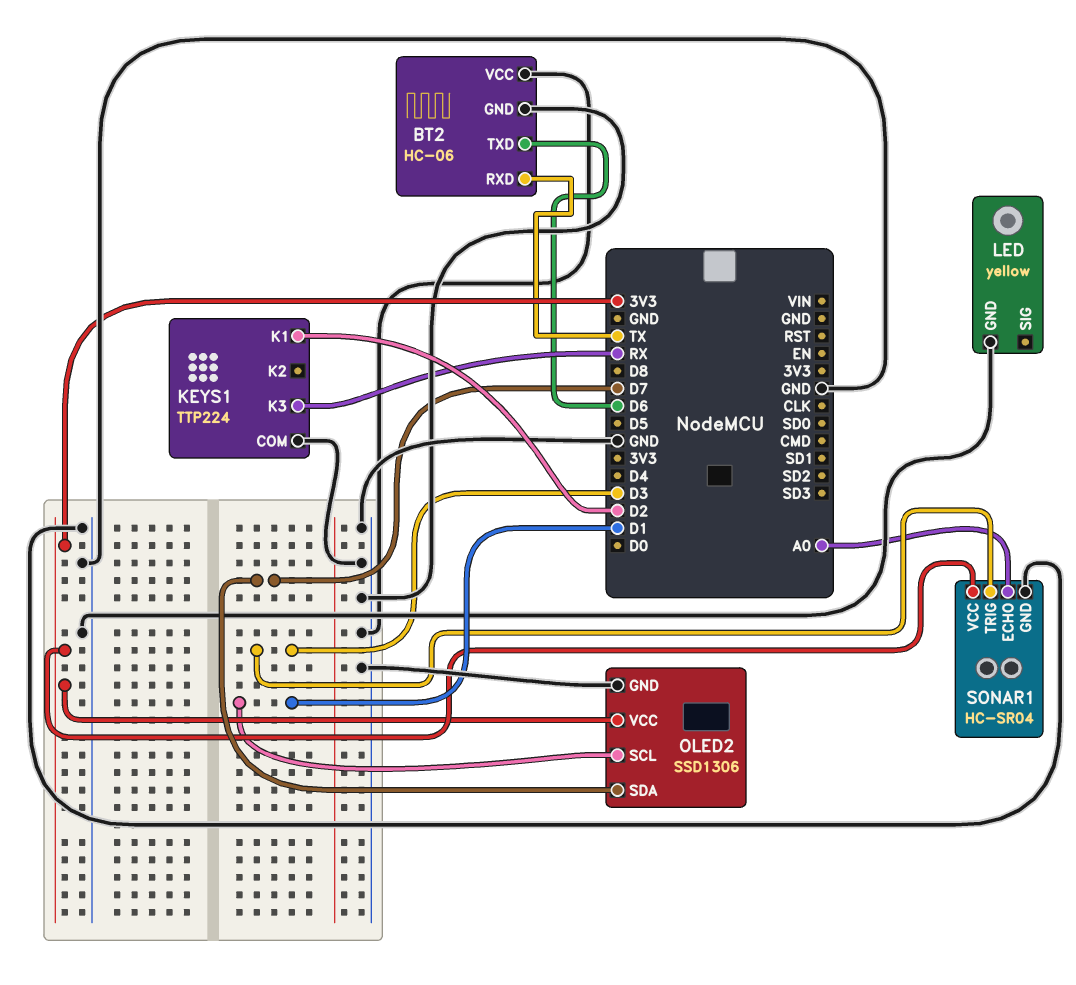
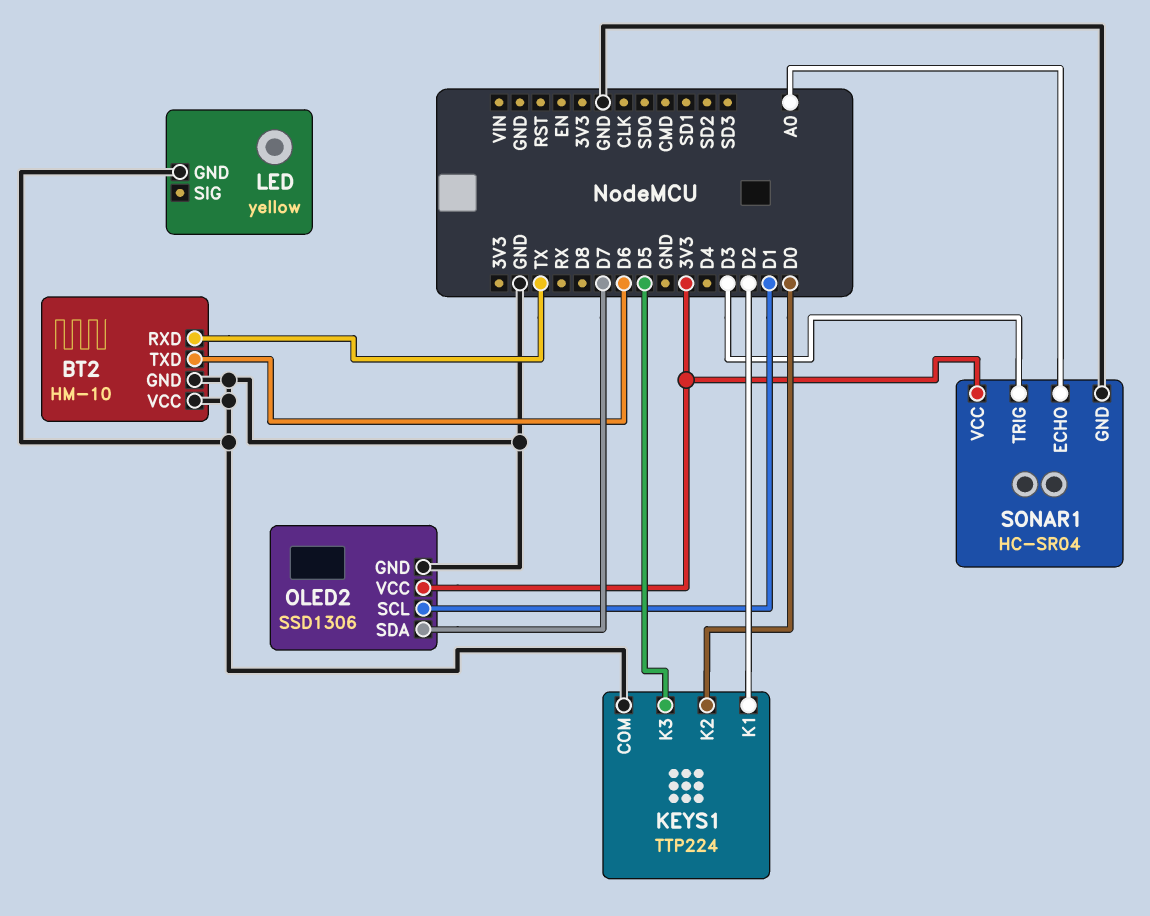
BT2: HC-06 -> HM-10
KEYS1 pin K2: none -> D0
KEYS1 pin K3: RX -> D5

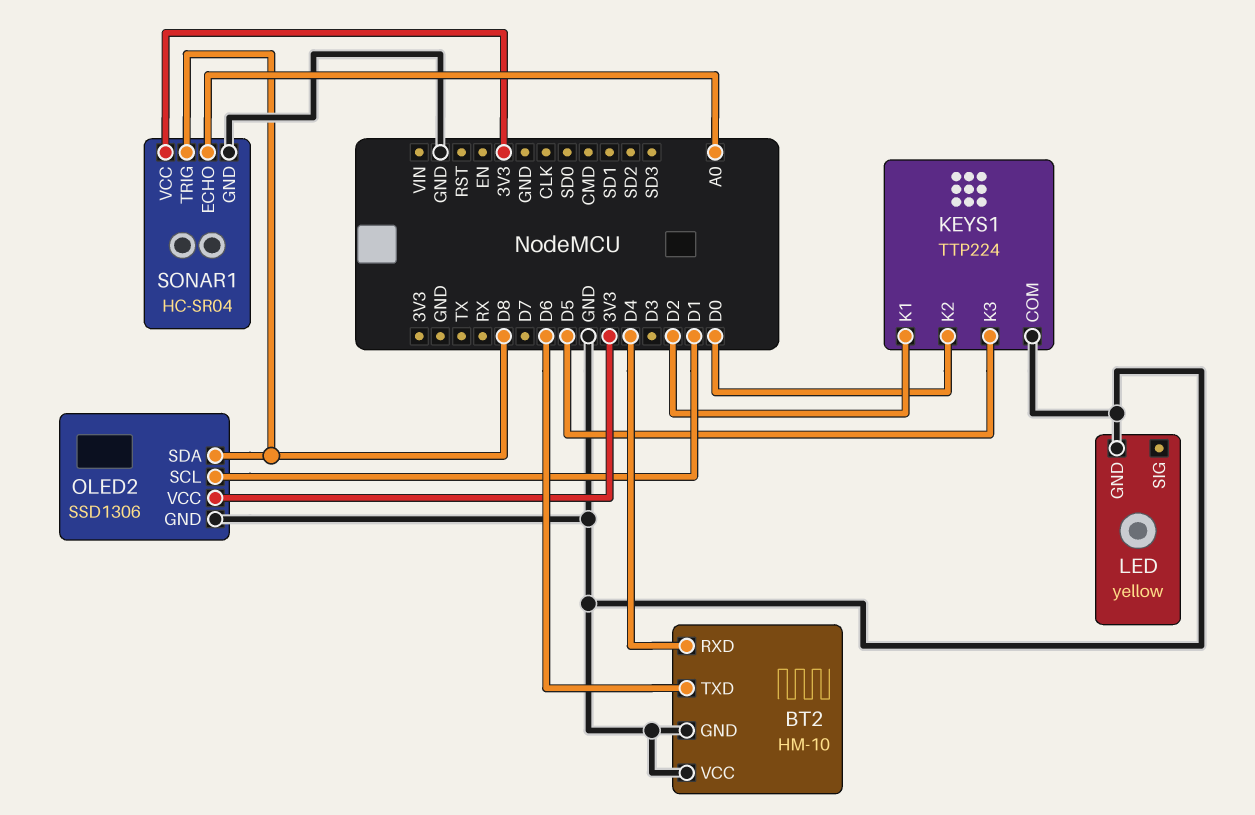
BT2 pin RXD: TX -> D4
OLED2 pin SDA: D7 -> D8
SONAR1 pin TRIG: D3 -> D8

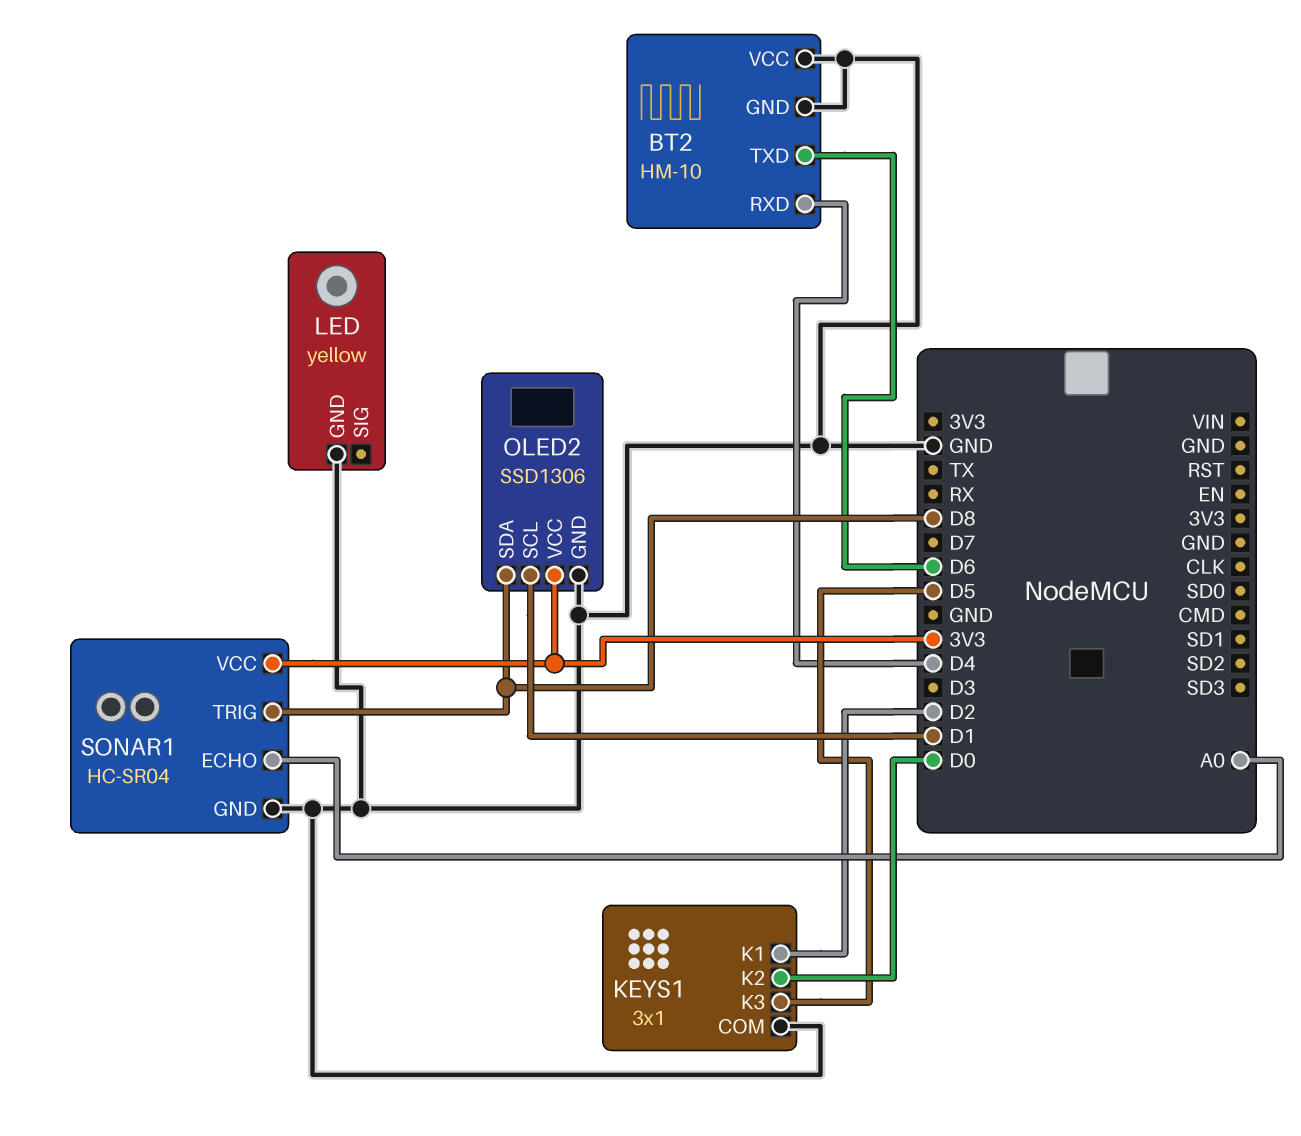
KEYS1: TTP224 -> 3x1

